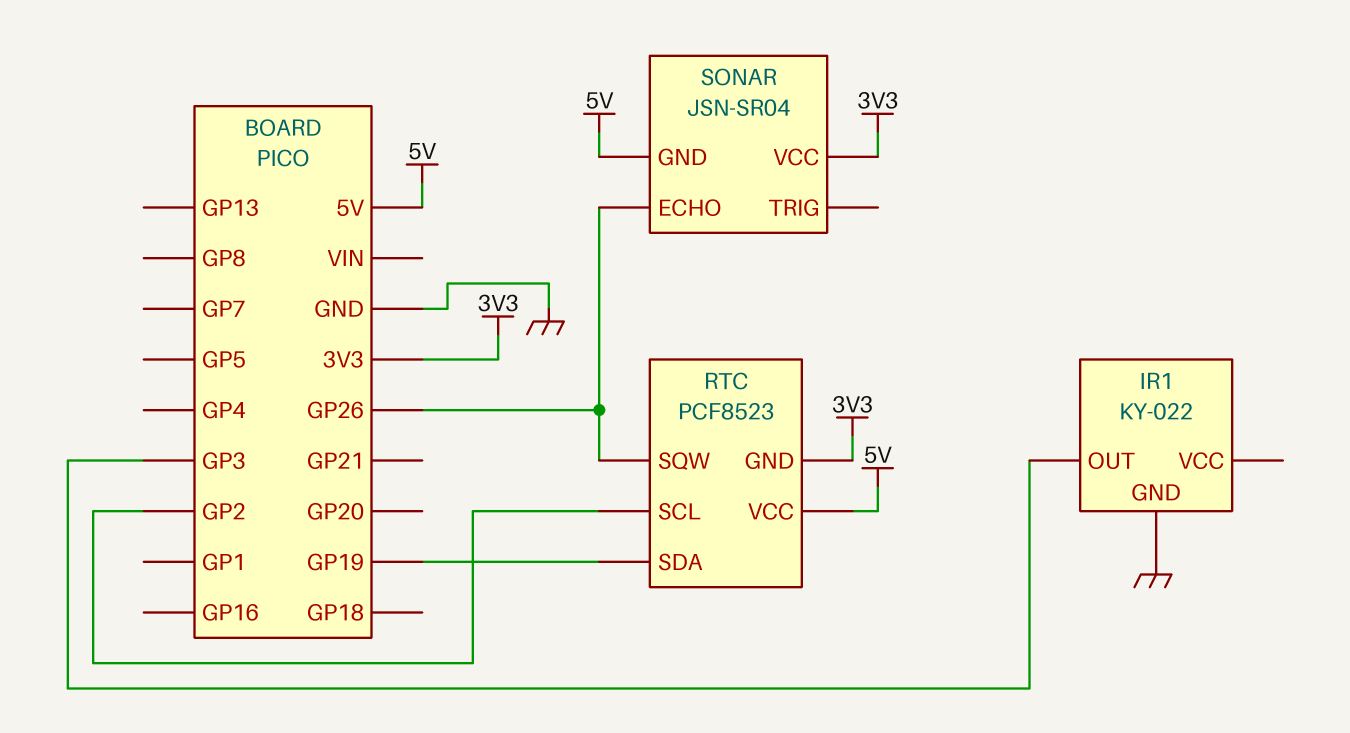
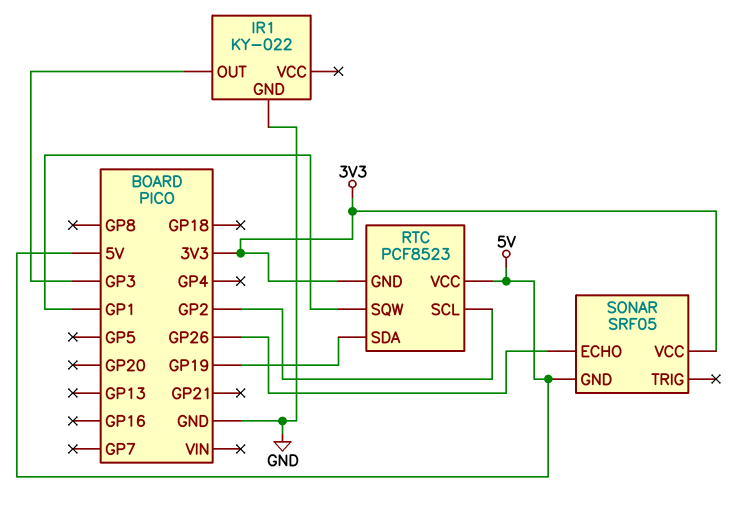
RTC pin SQW: GP26 -> GP1
SONAR: JSN-SR04 -> SRF05

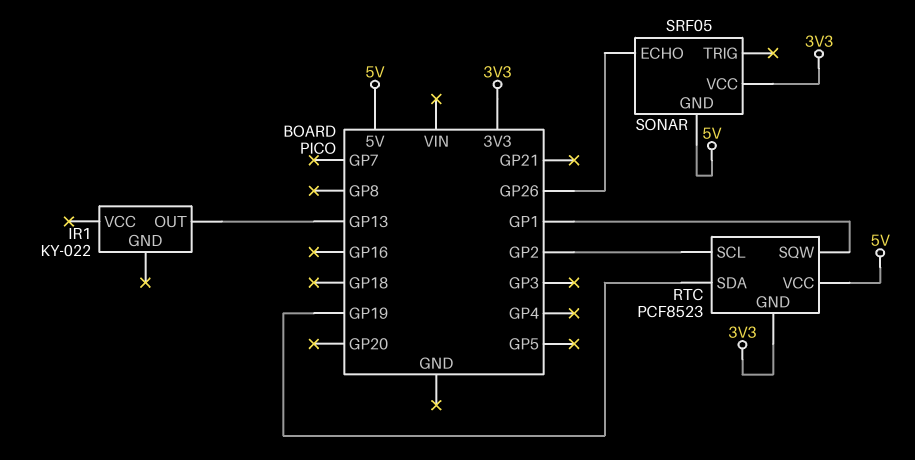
IR1 pin GND: GND -> none
IR1 pin OUT: GP3 -> GP13

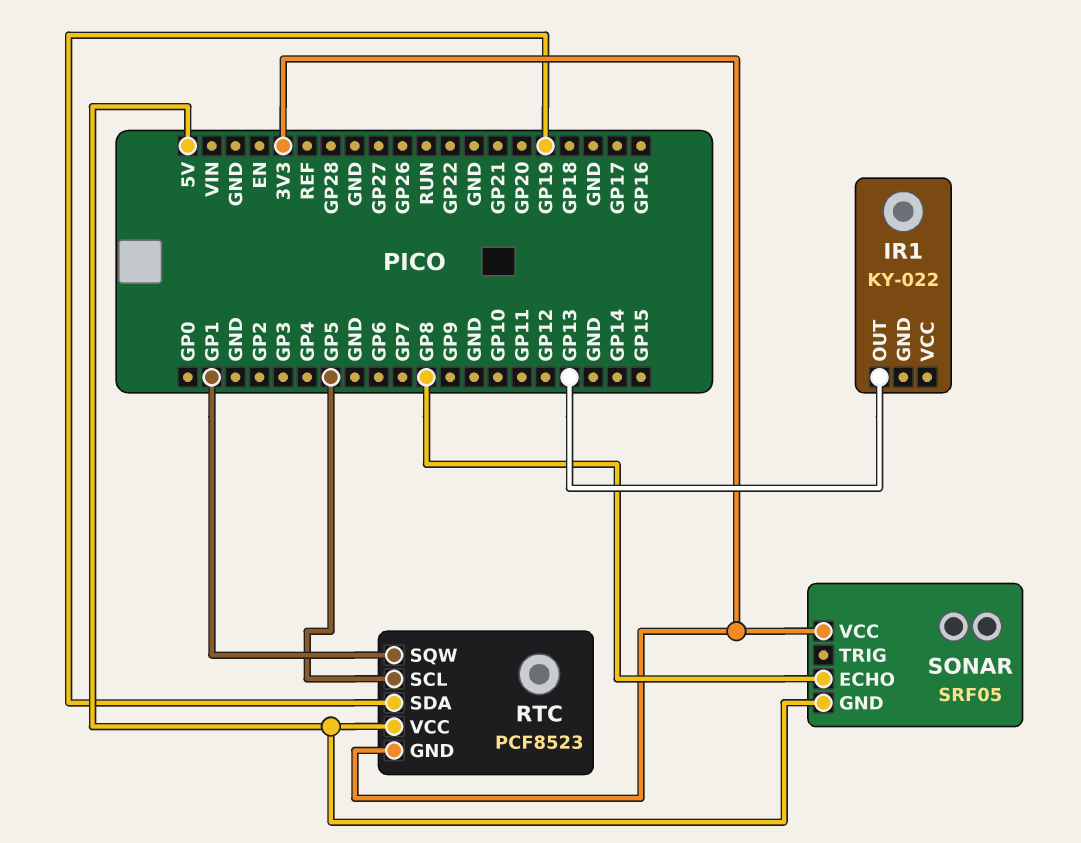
RTC pin SCL: GP2 -> GP5
SONAR pin ECHO: GP26 -> GP8

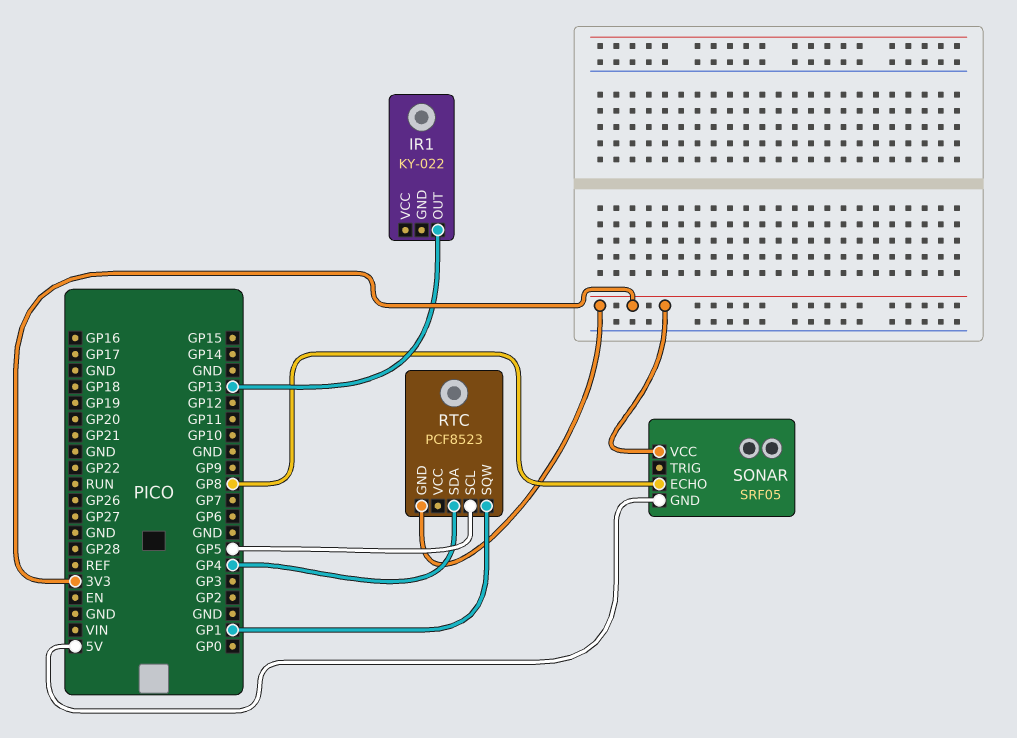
RTC pin SDA: GP19 -> GP4
RTC pin VCC: 5V -> none

